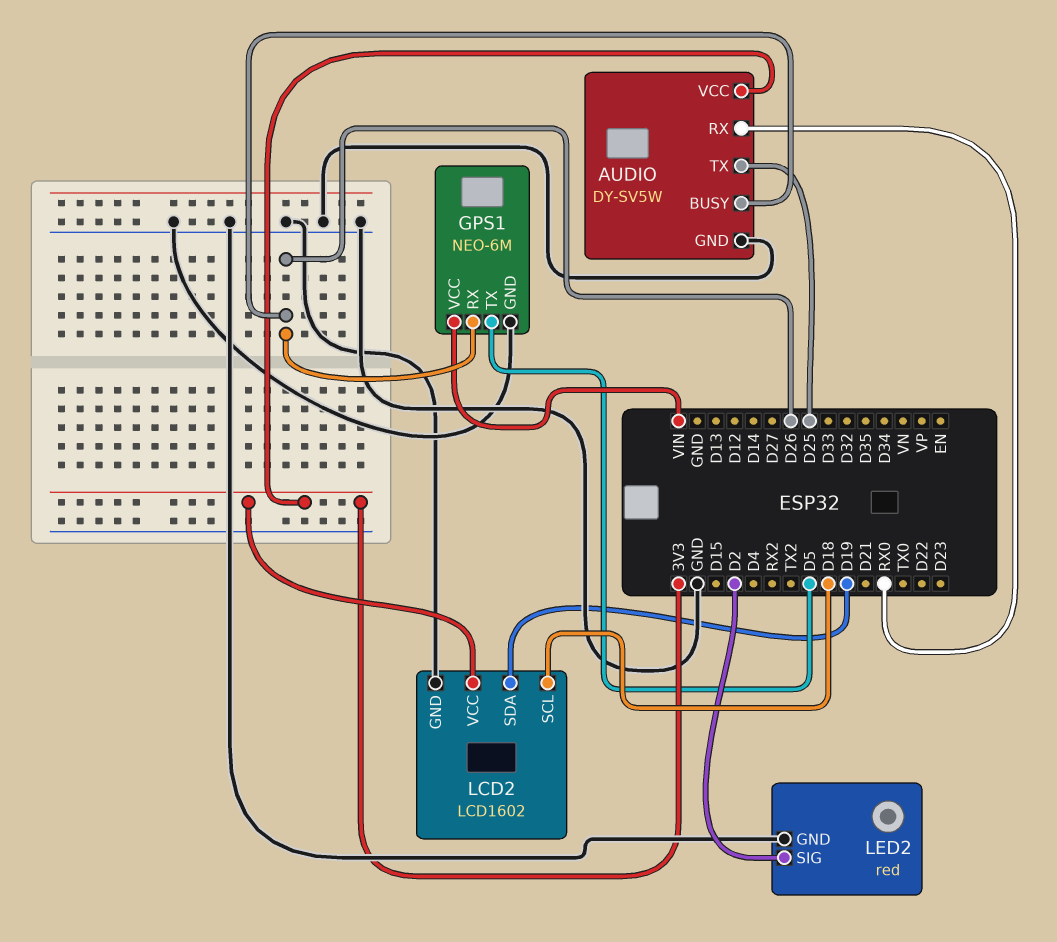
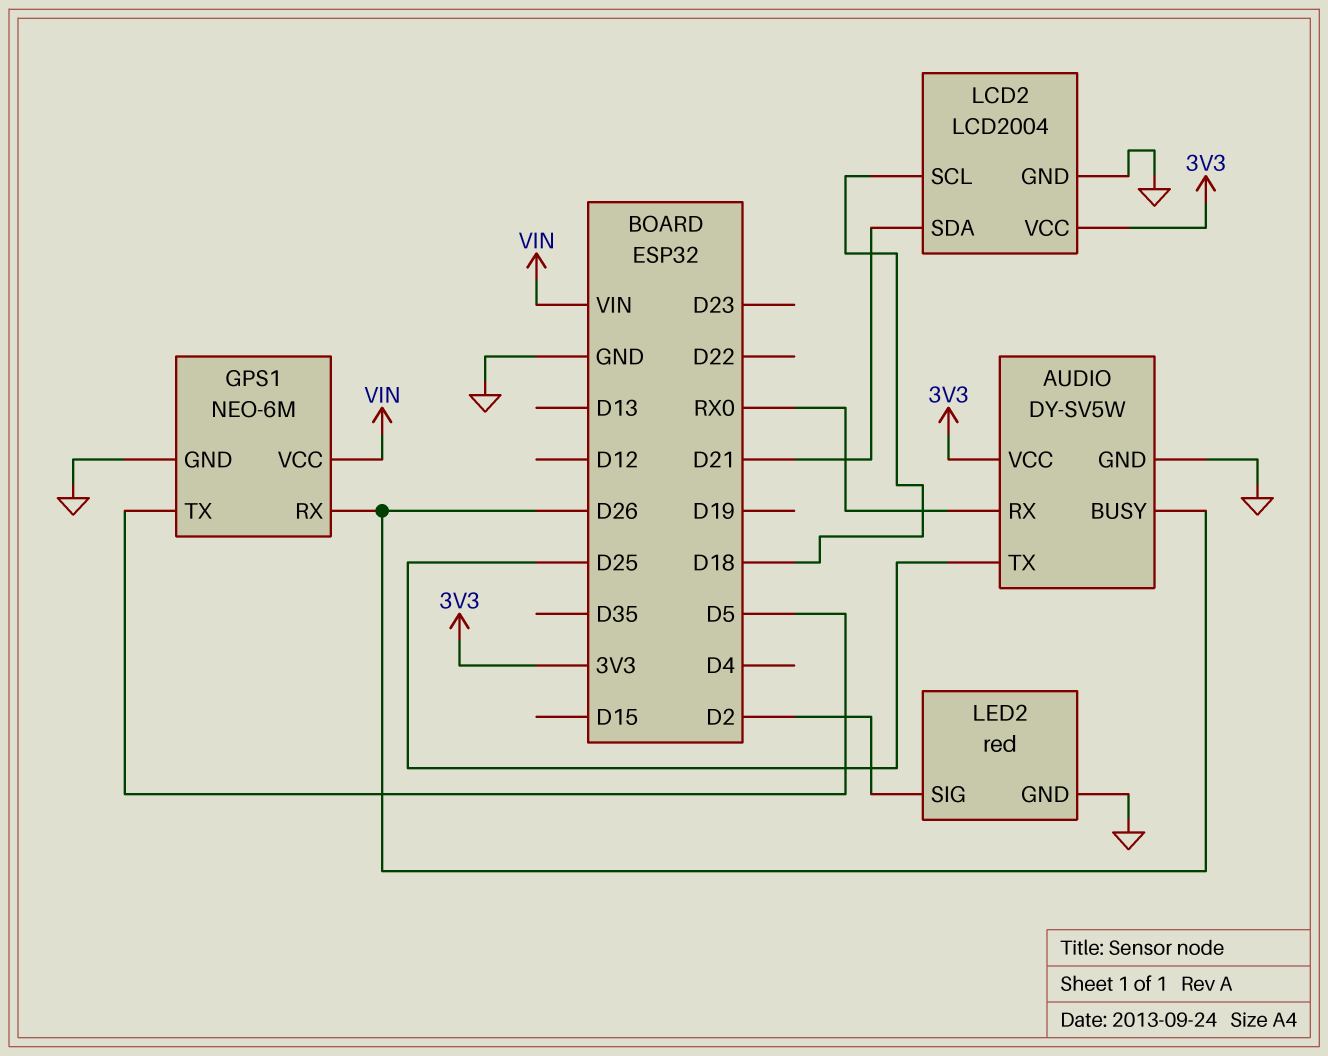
LCD2: LCD1602 -> LCD2004
LCD2 pin SDA: D19 -> D21

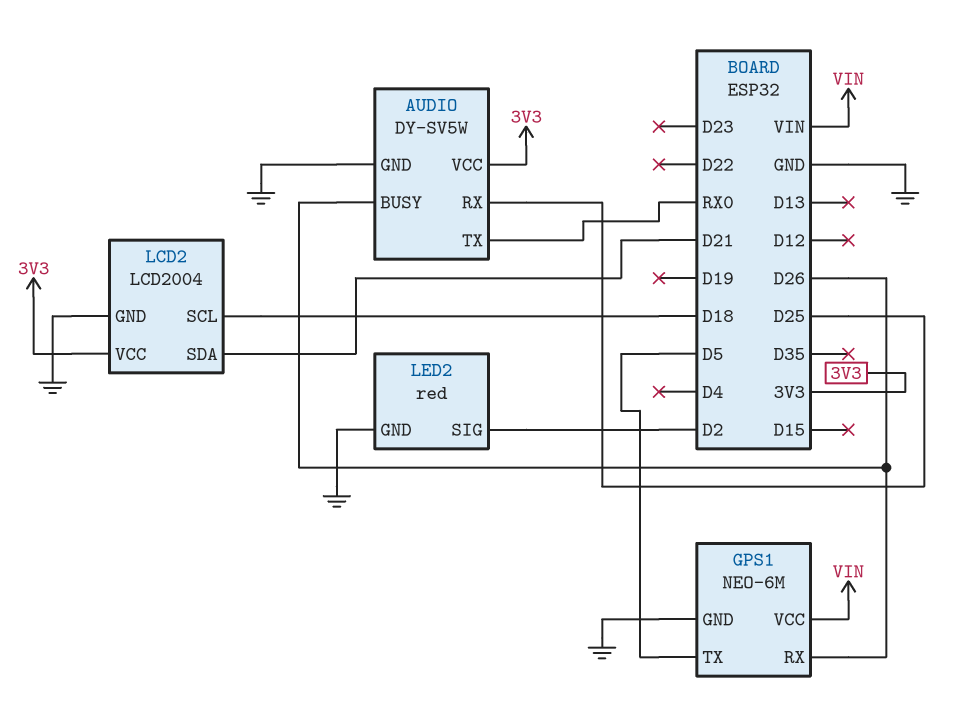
AUDIO pin RX: RX0 -> D25
AUDIO pin TX: D25 -> RX0

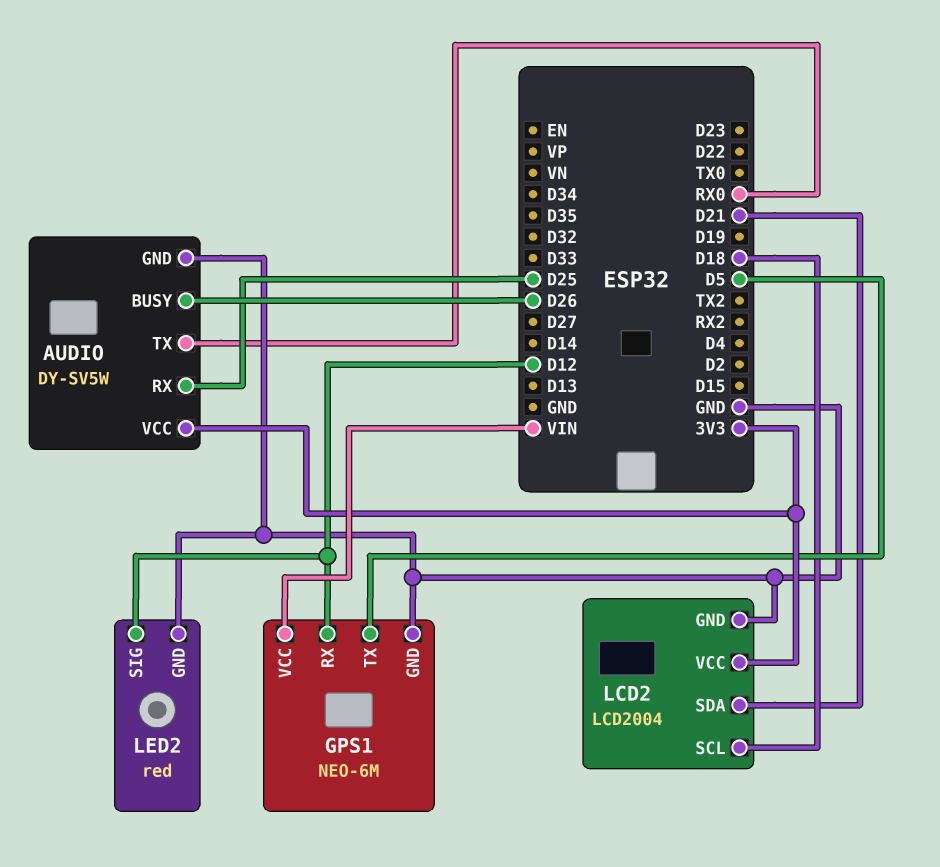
GPS1 pin RX: D26 -> D12
LED2 pin SIG: D2 -> D12

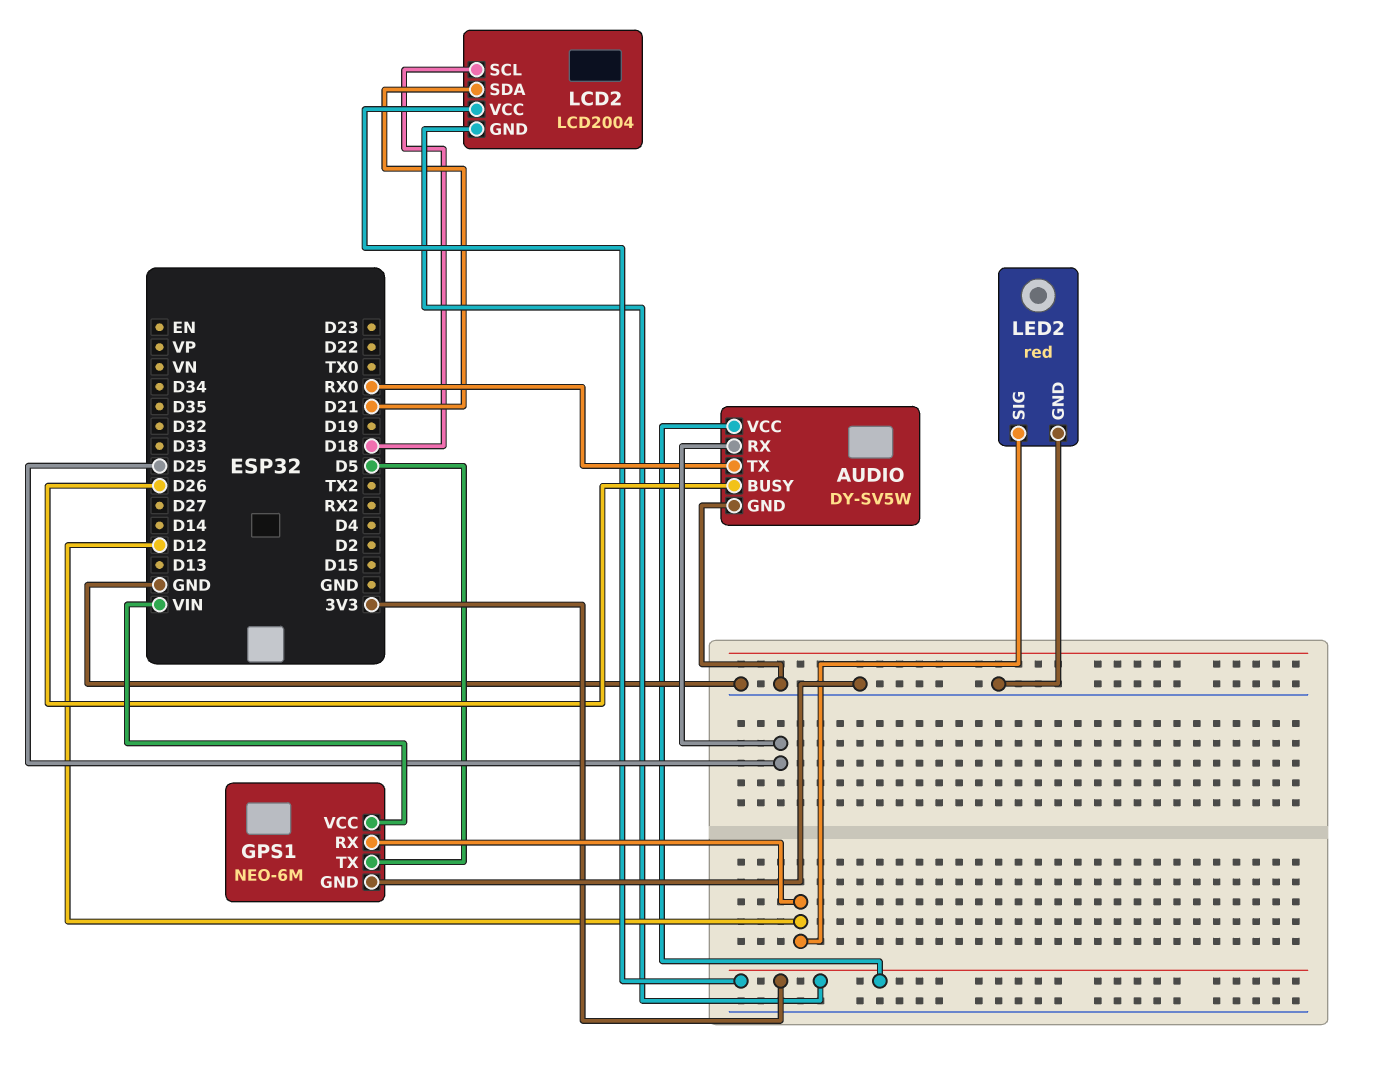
LCD2 pin GND: GND -> 3V3

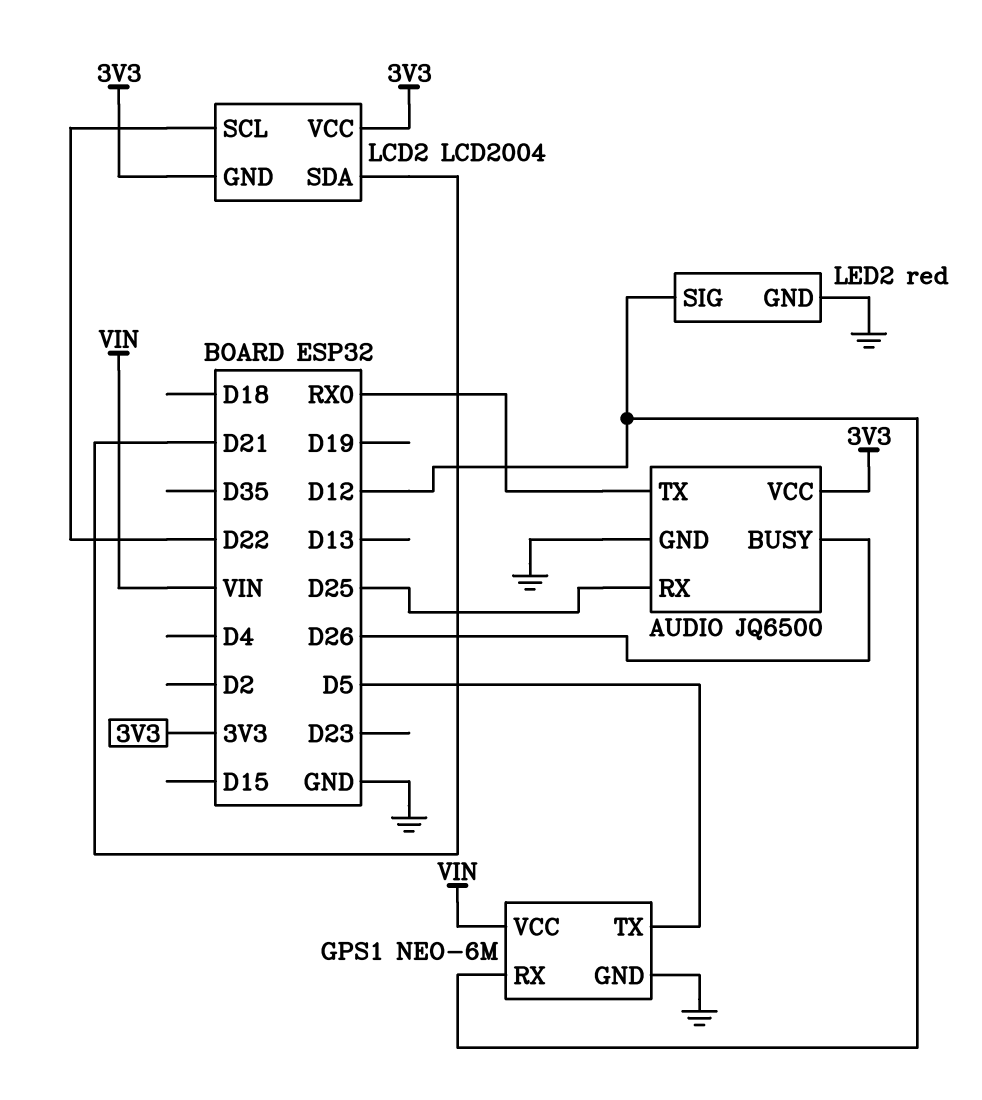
AUDIO: DY-SV5W -> JQ6500
LCD2 pin SCL: D18 -> D22

